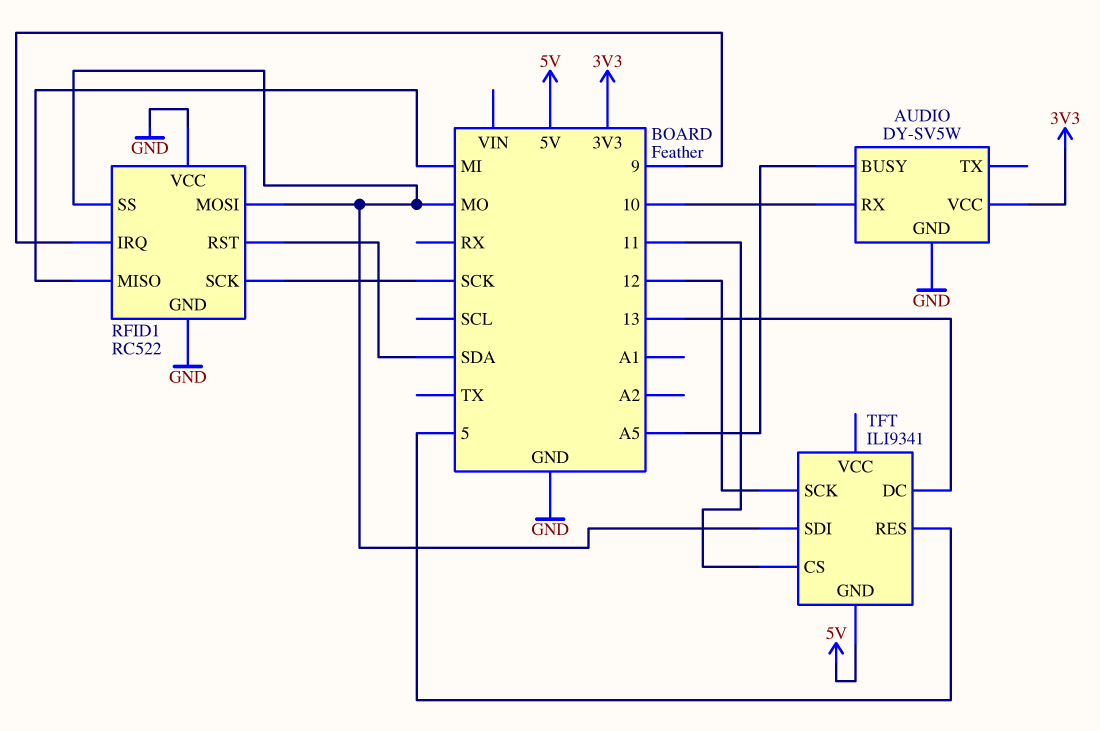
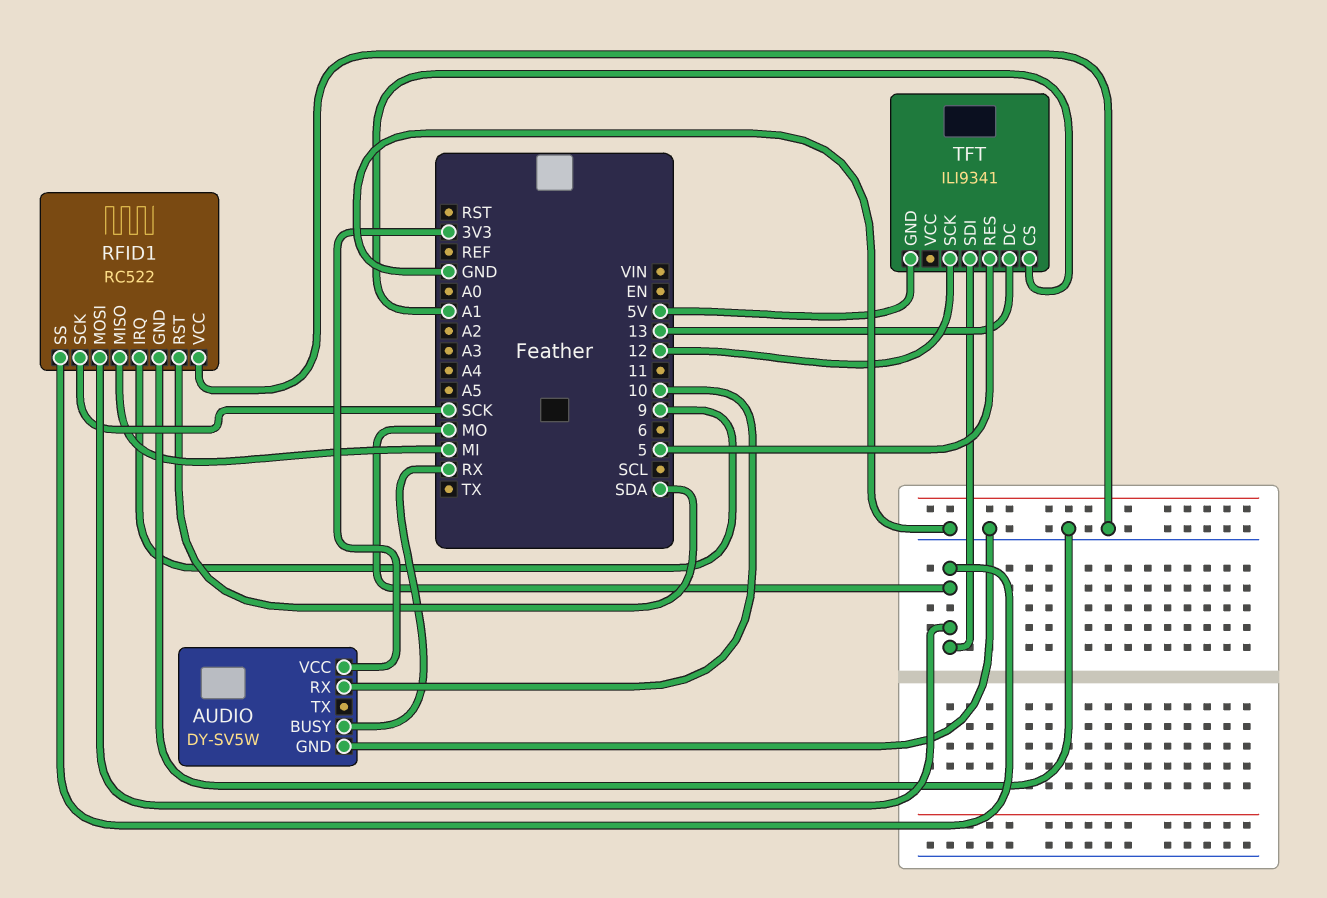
AUDIO pin BUSY: A5 -> RX
TFT pin CS: 11 -> A1

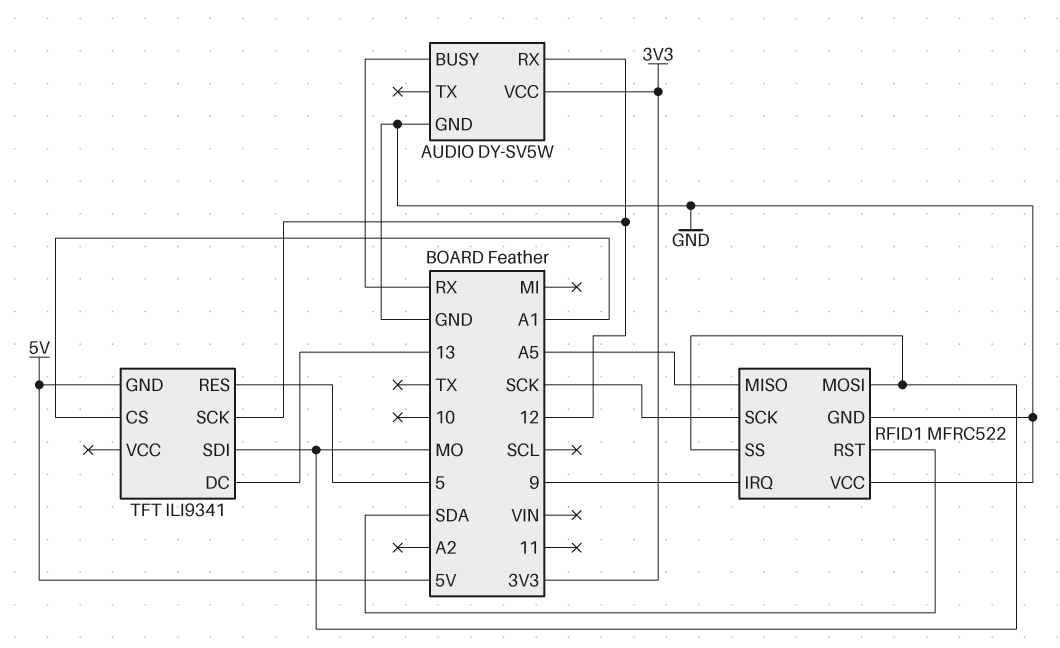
AUDIO pin RX: 10 -> 12
RFID1: RC522 -> MFRC522
RFID1 pin MISO: MI -> A5

